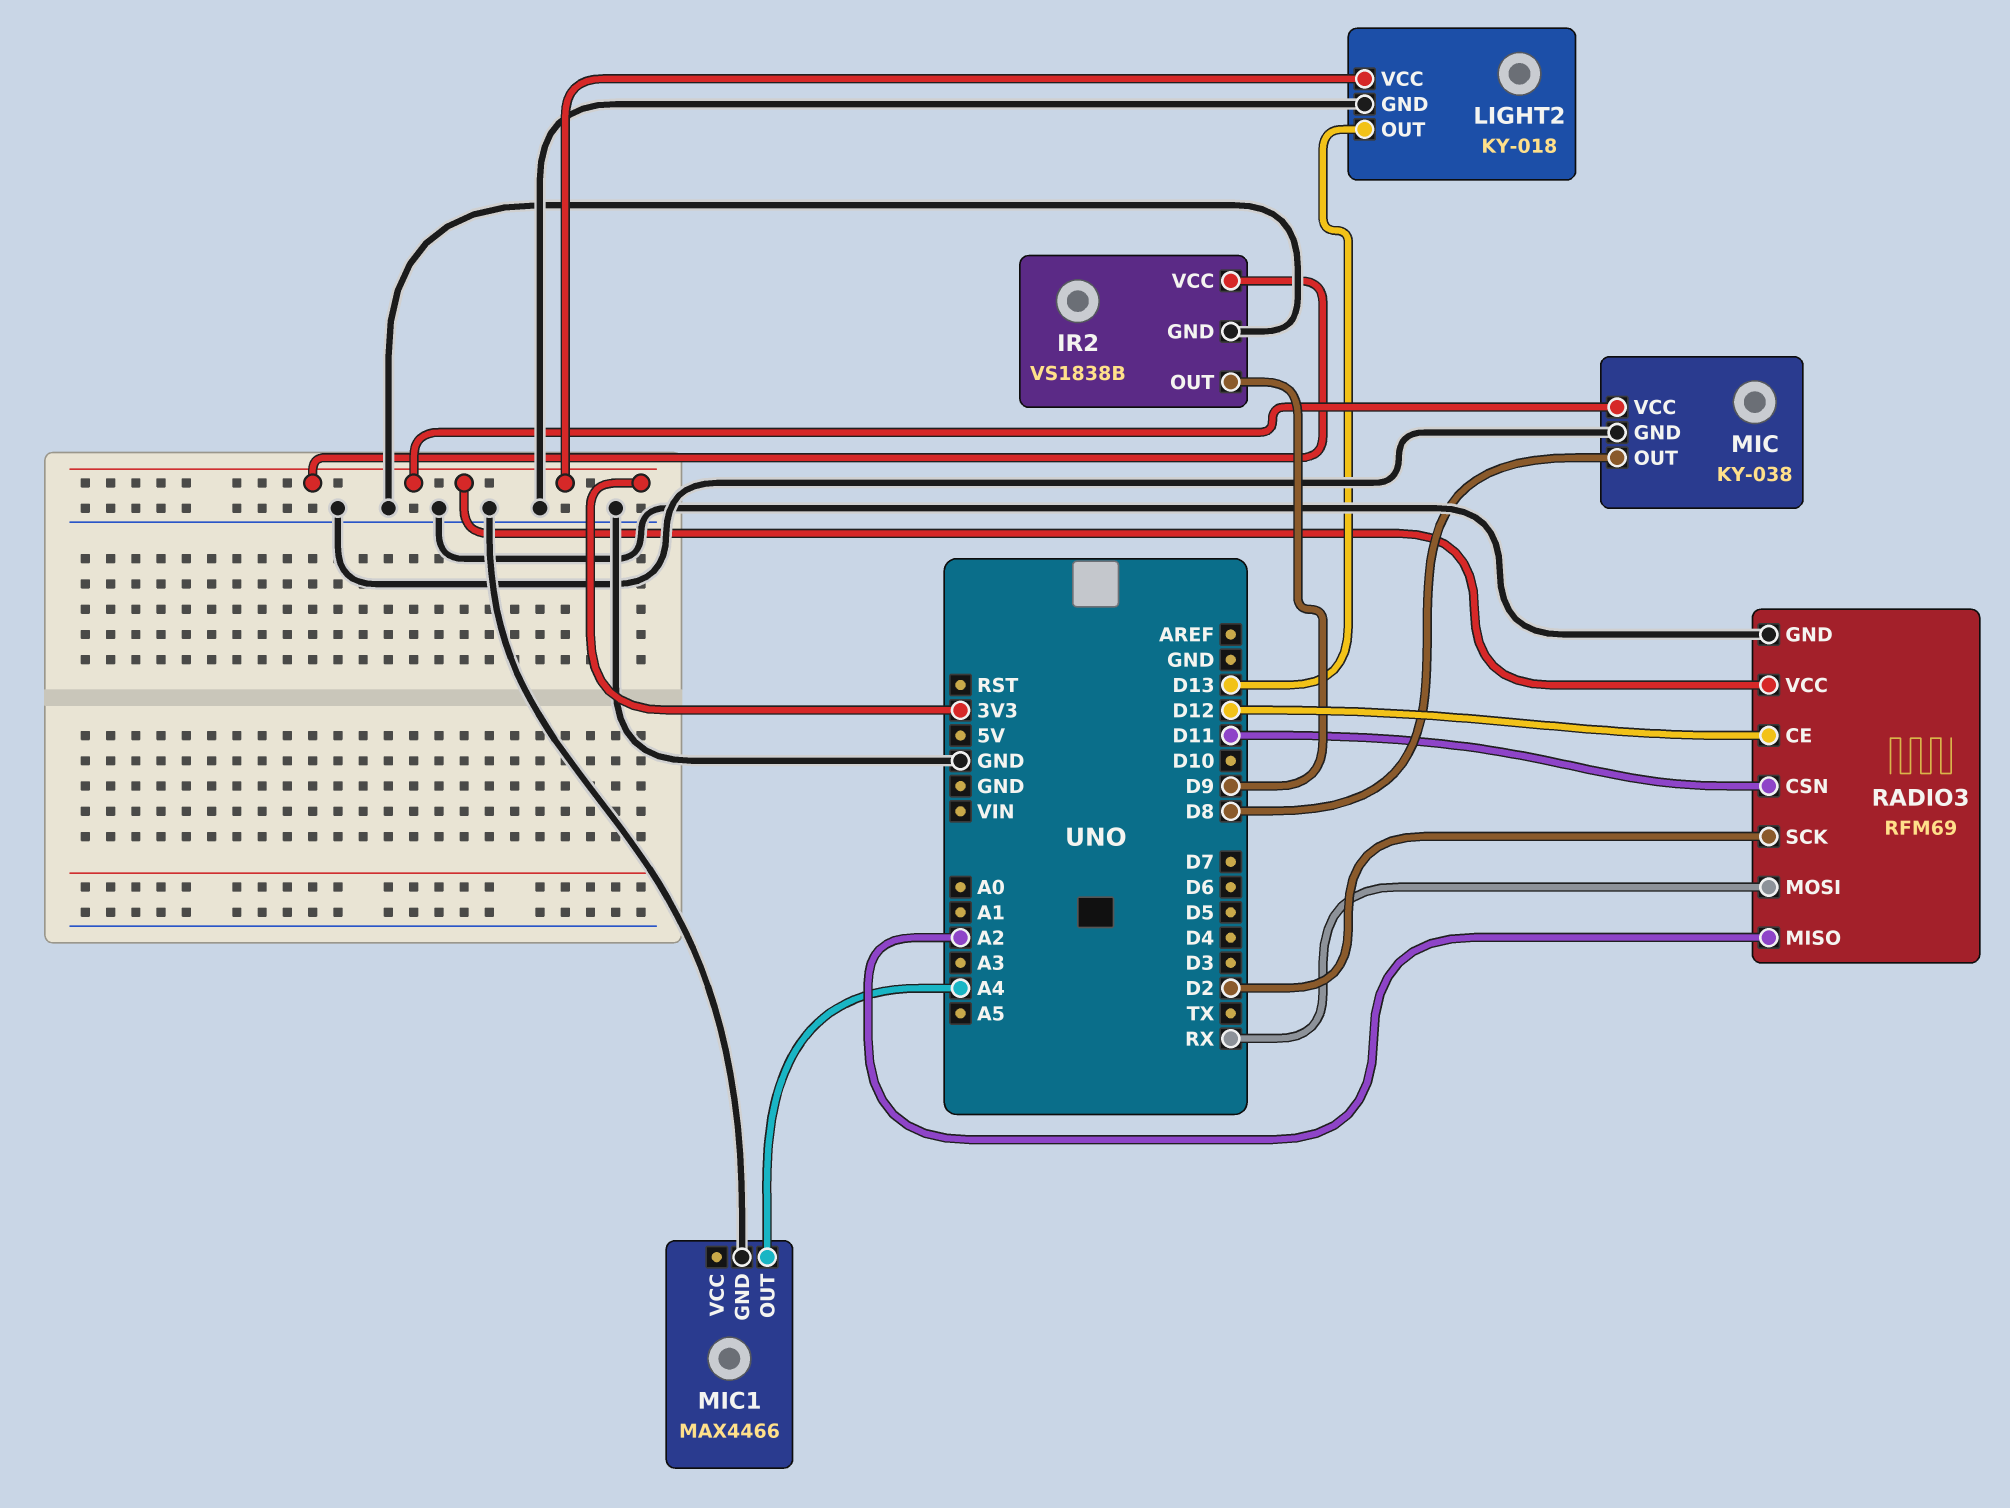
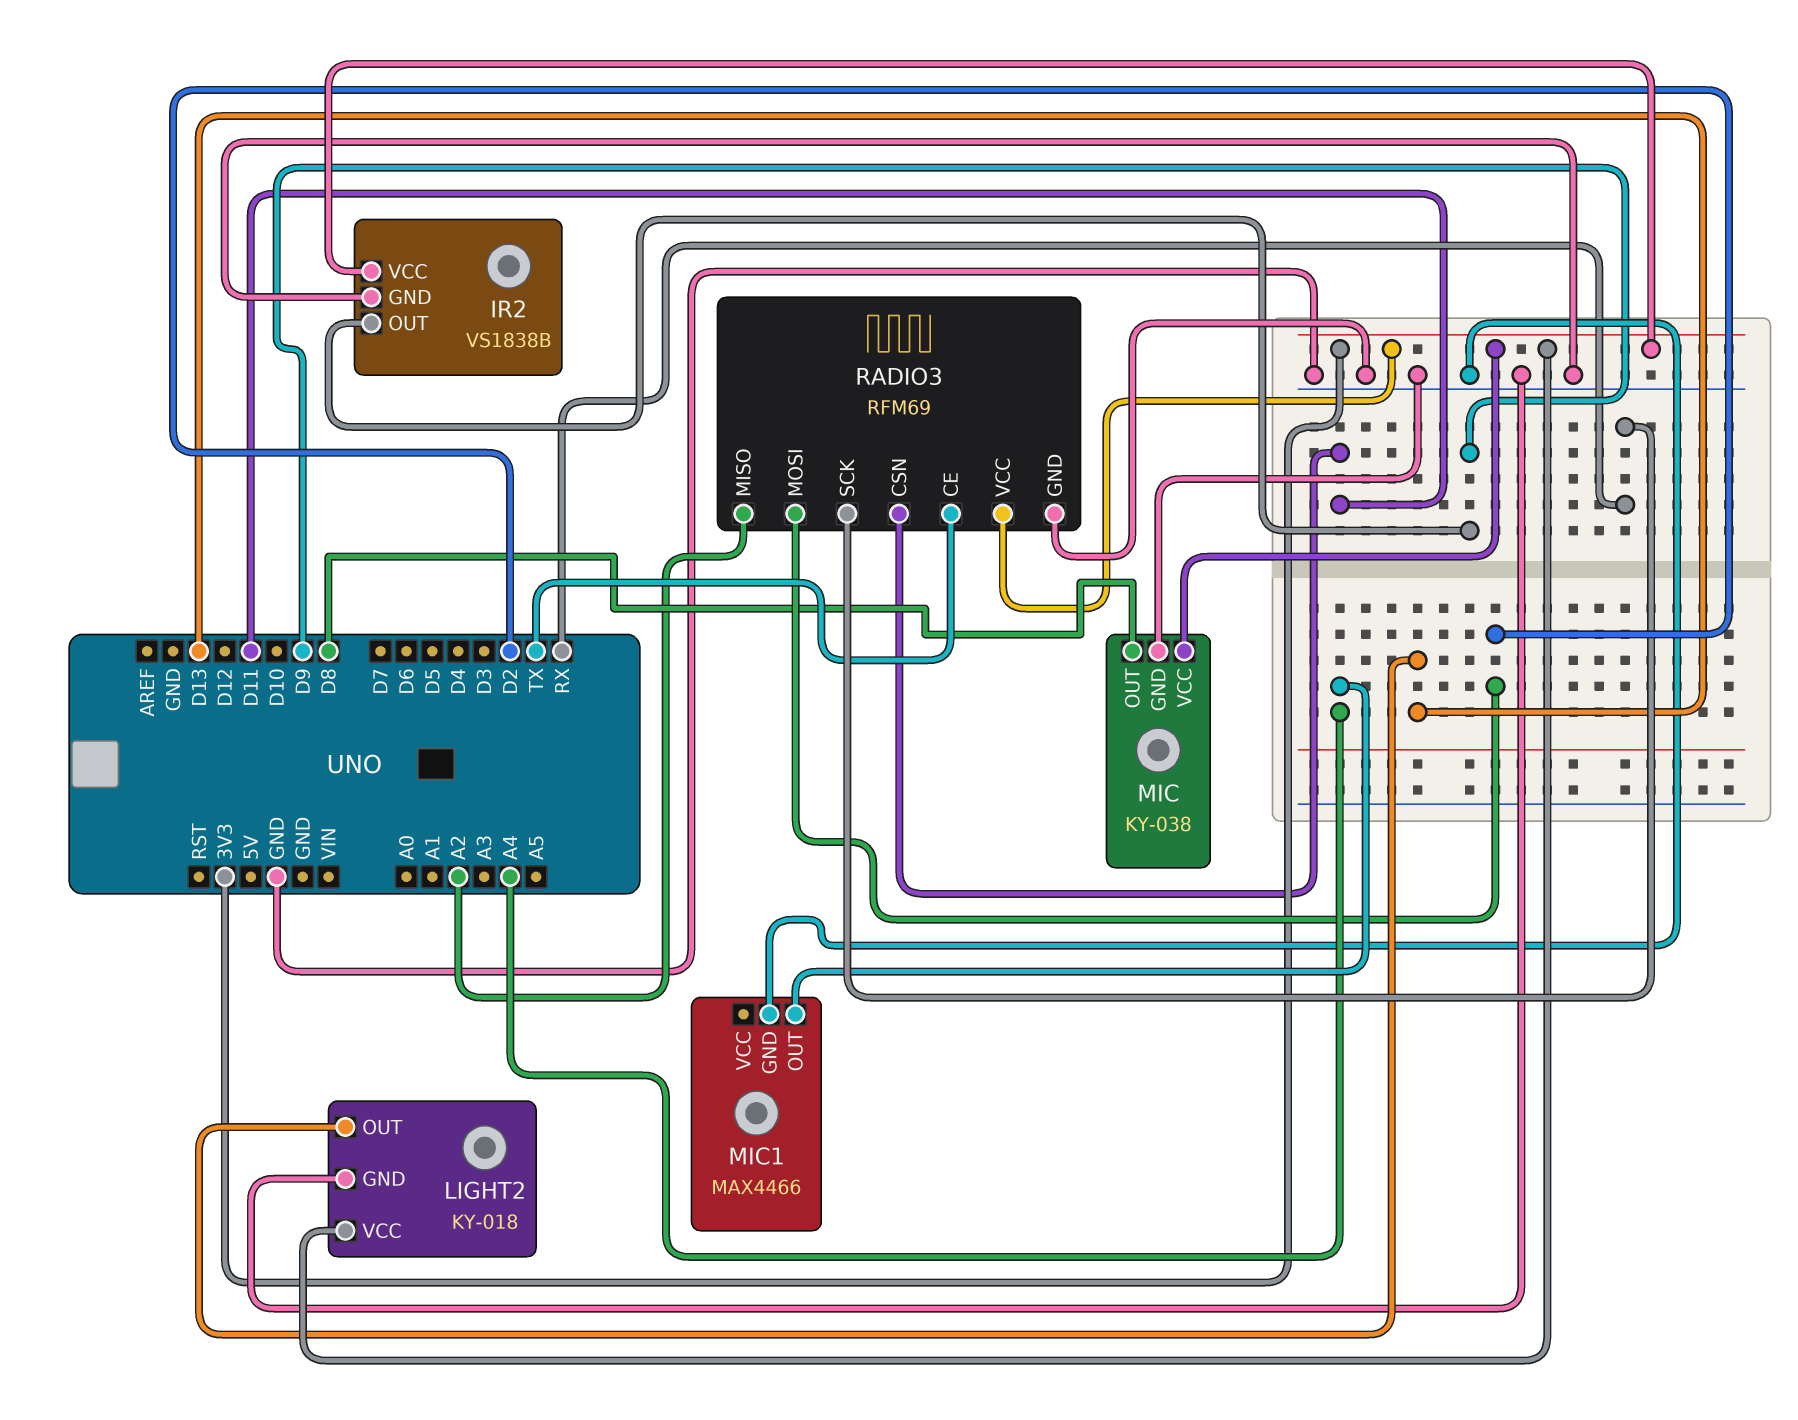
RADIO3 pin CE: D12 -> TX
RADIO3 pin MOSI: RX -> D2
RADIO3 pin SCK: D2 -> RX

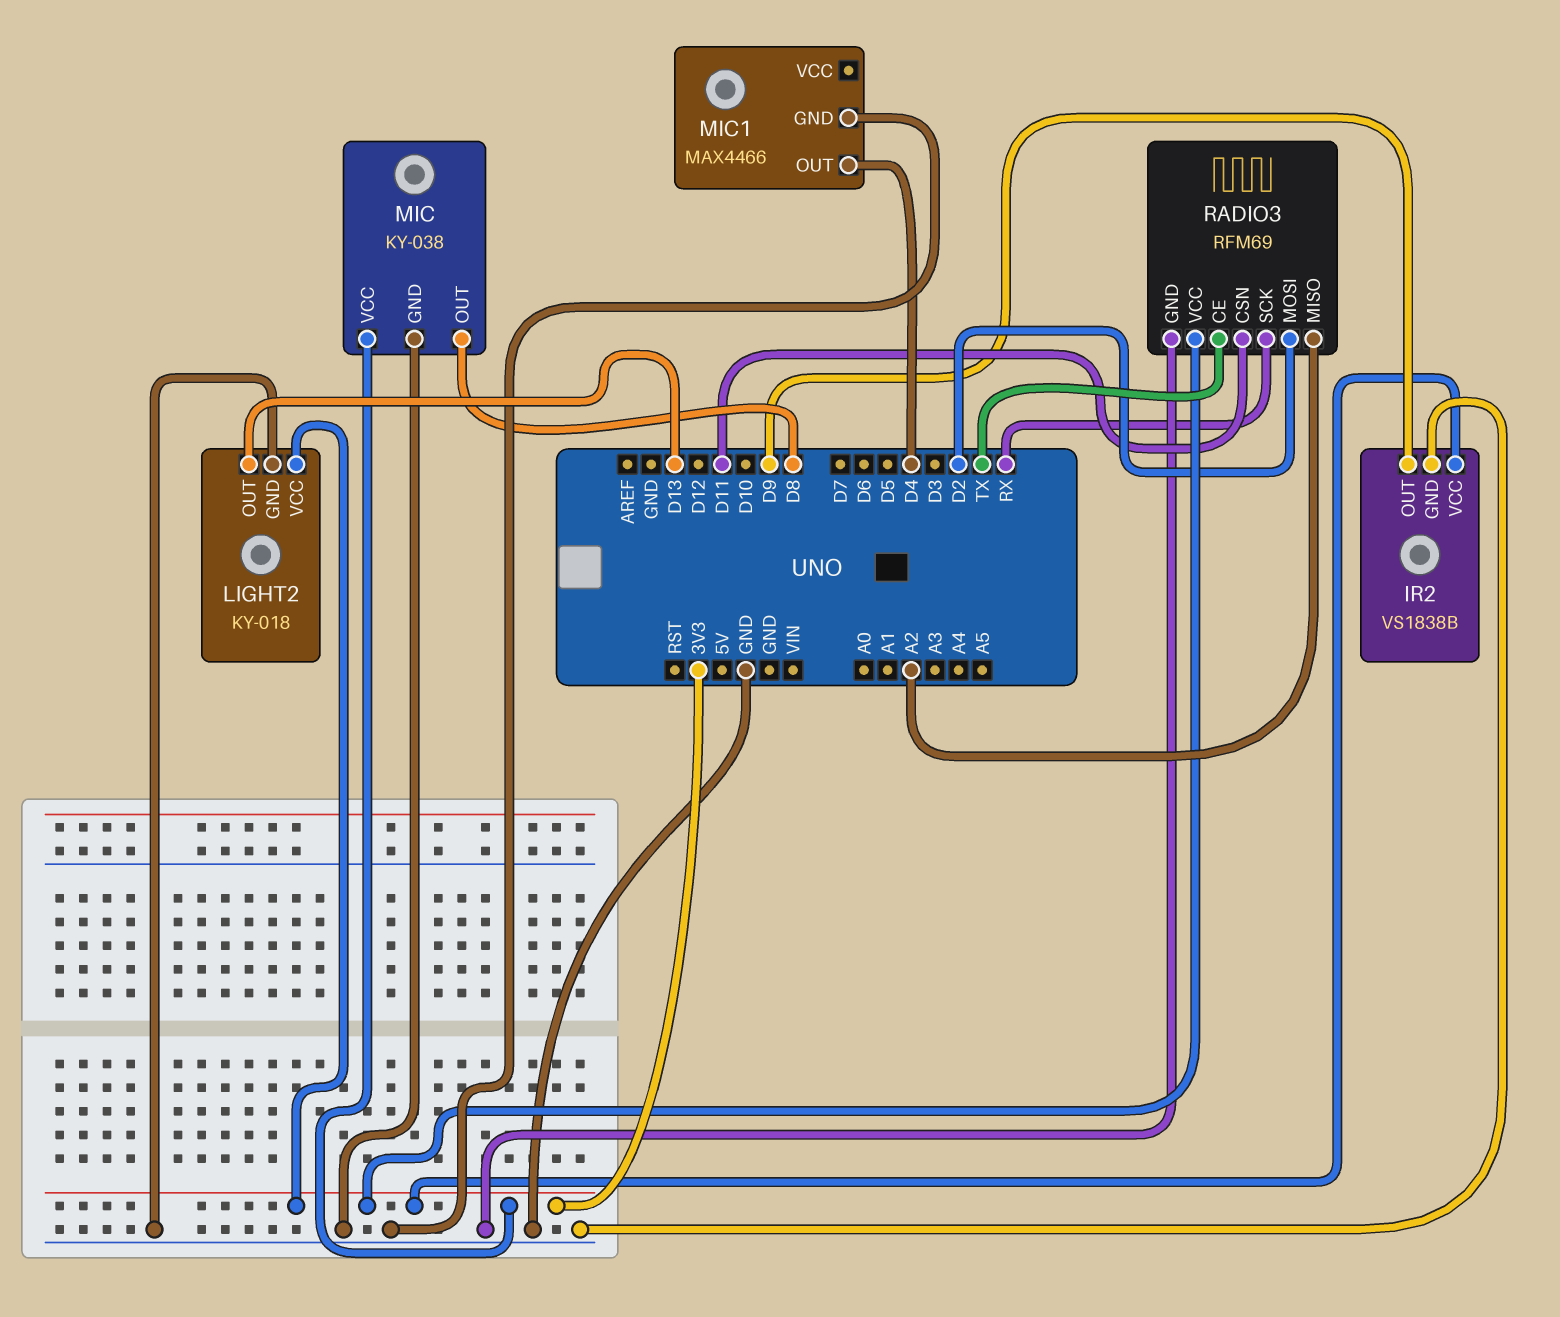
MIC1 pin OUT: A4 -> D4

